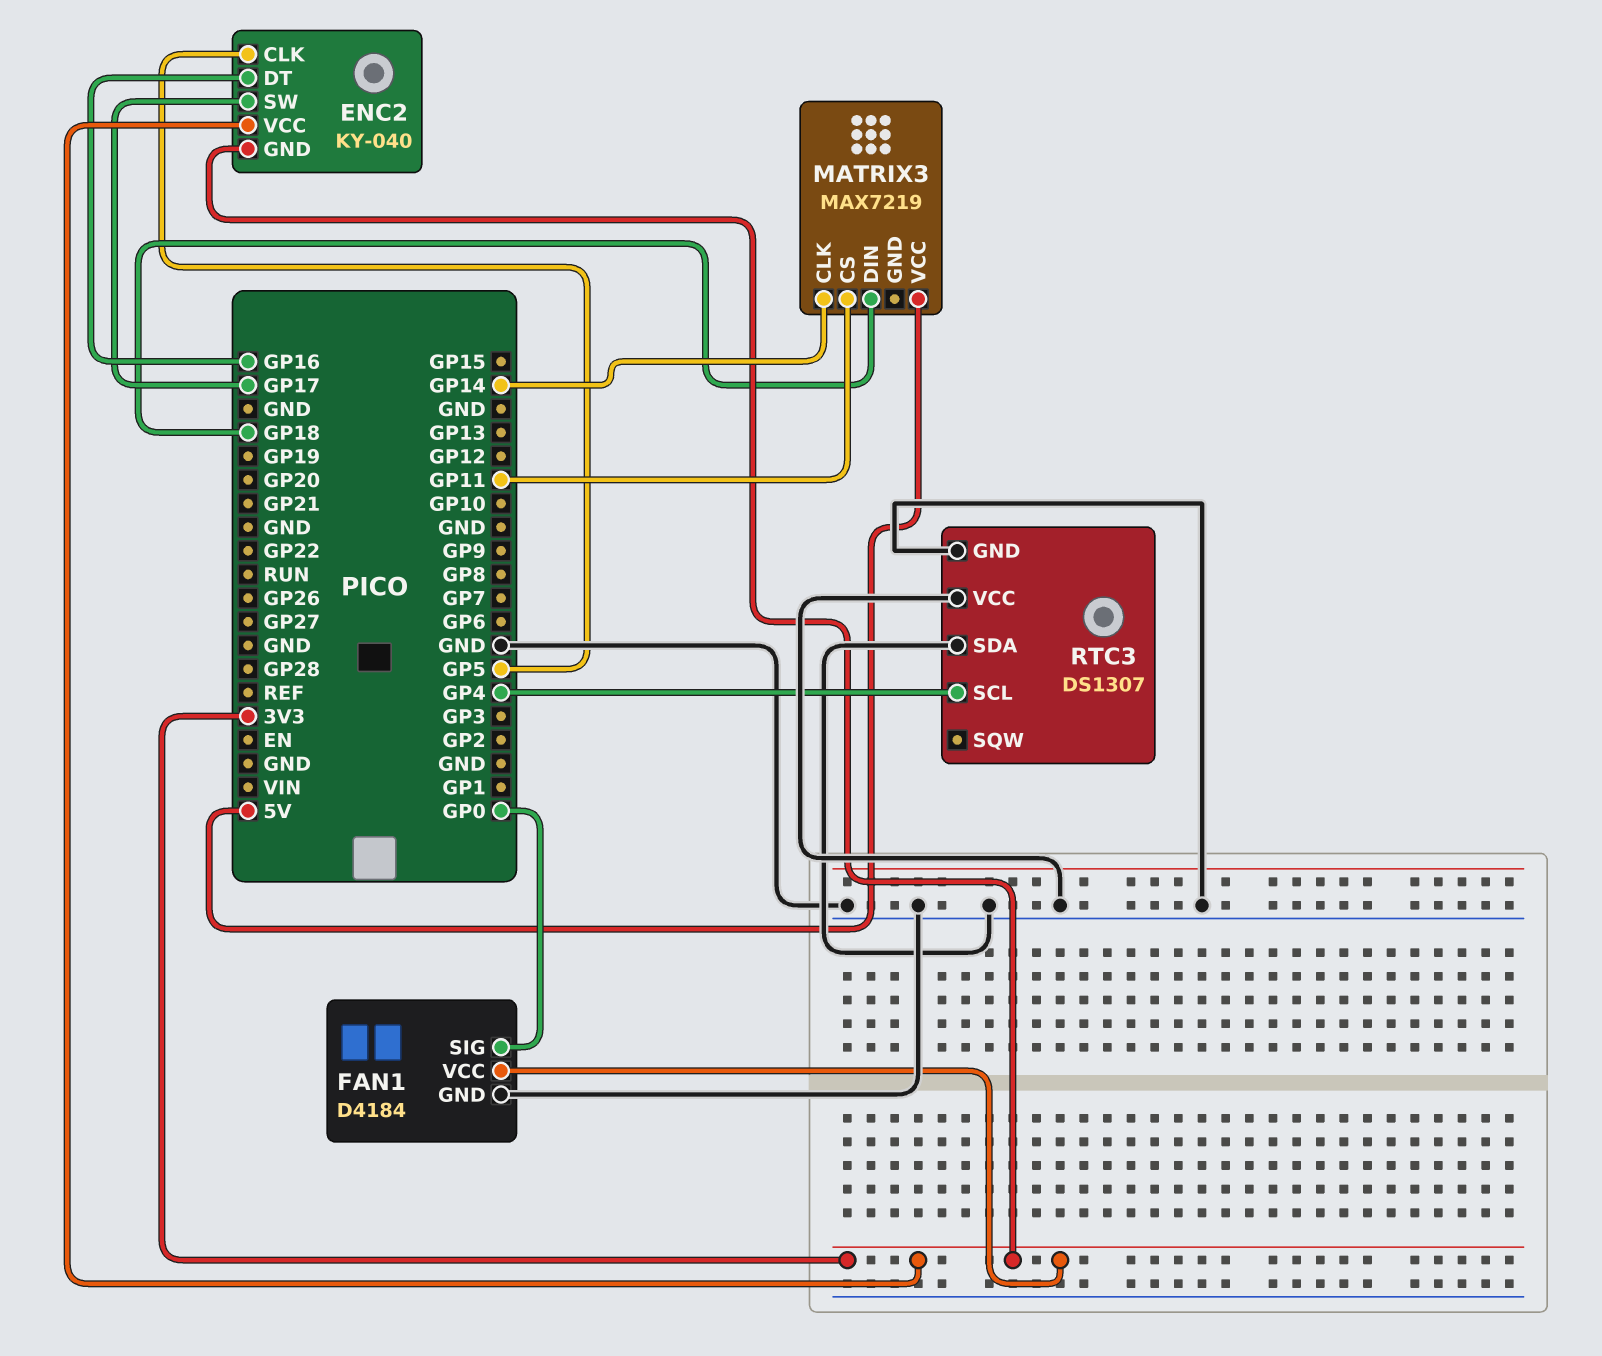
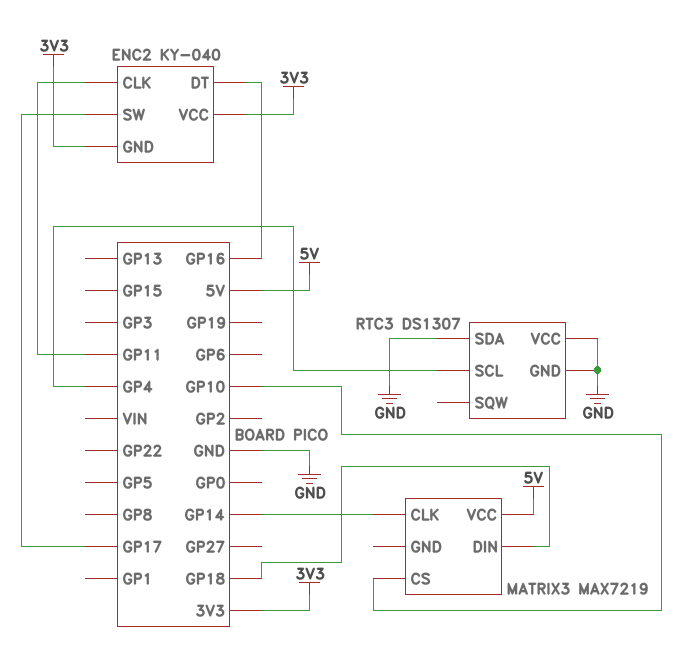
ENC2 pin CLK: GP5 -> GP11
FAN1: D4184 -> none
FAN1 pin GND: GND -> none
FAN1 pin SIG: GP0 -> none
FAN1 pin VCC: 3V3 -> none
MATRIX3 pin CS: GP11 -> GP10

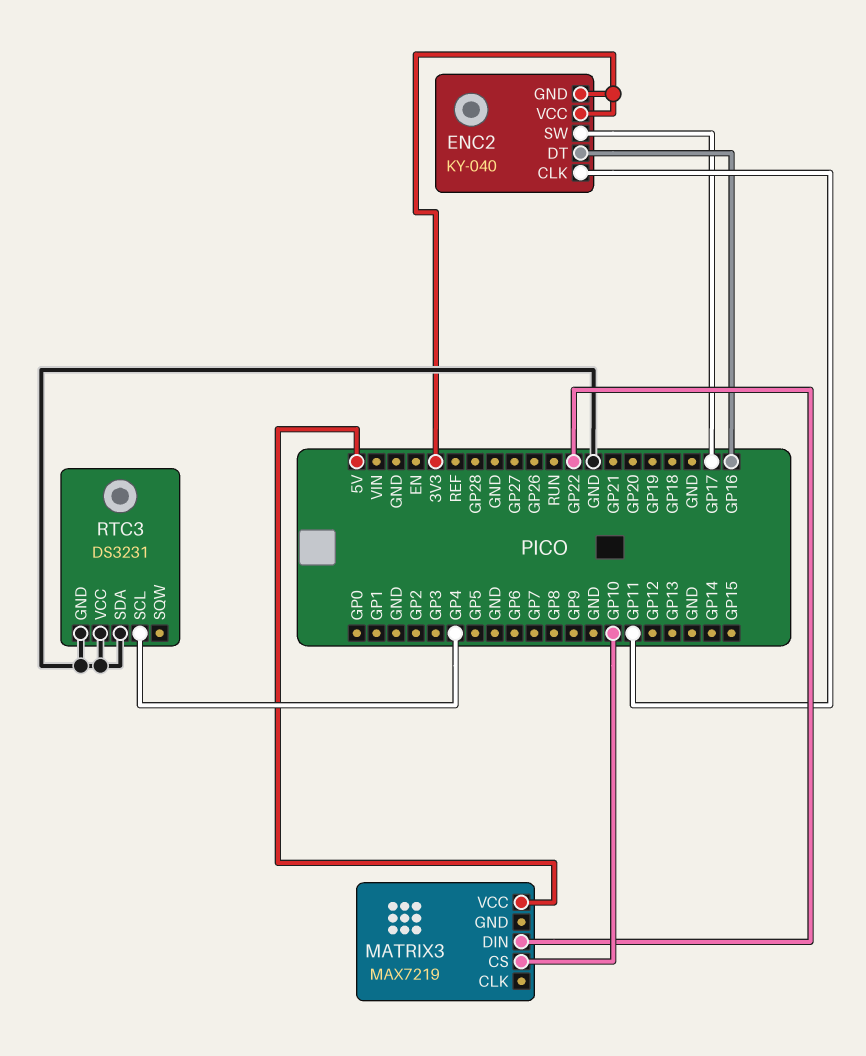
MATRIX3 pin CLK: GP14 -> none
MATRIX3 pin DIN: GP18 -> GP22
RTC3: DS1307 -> DS3231

